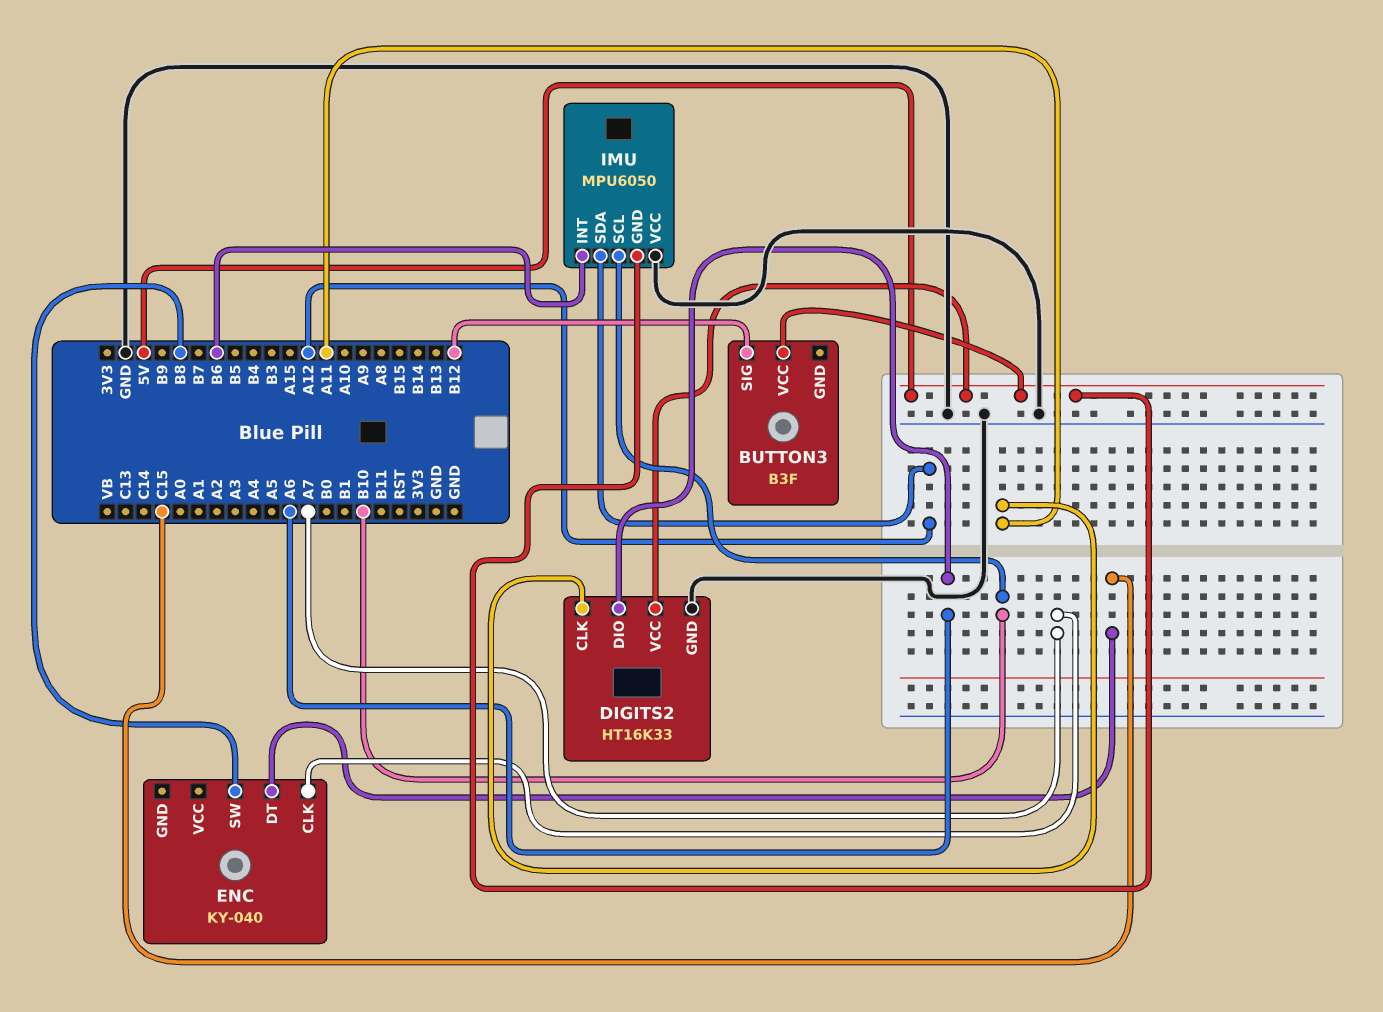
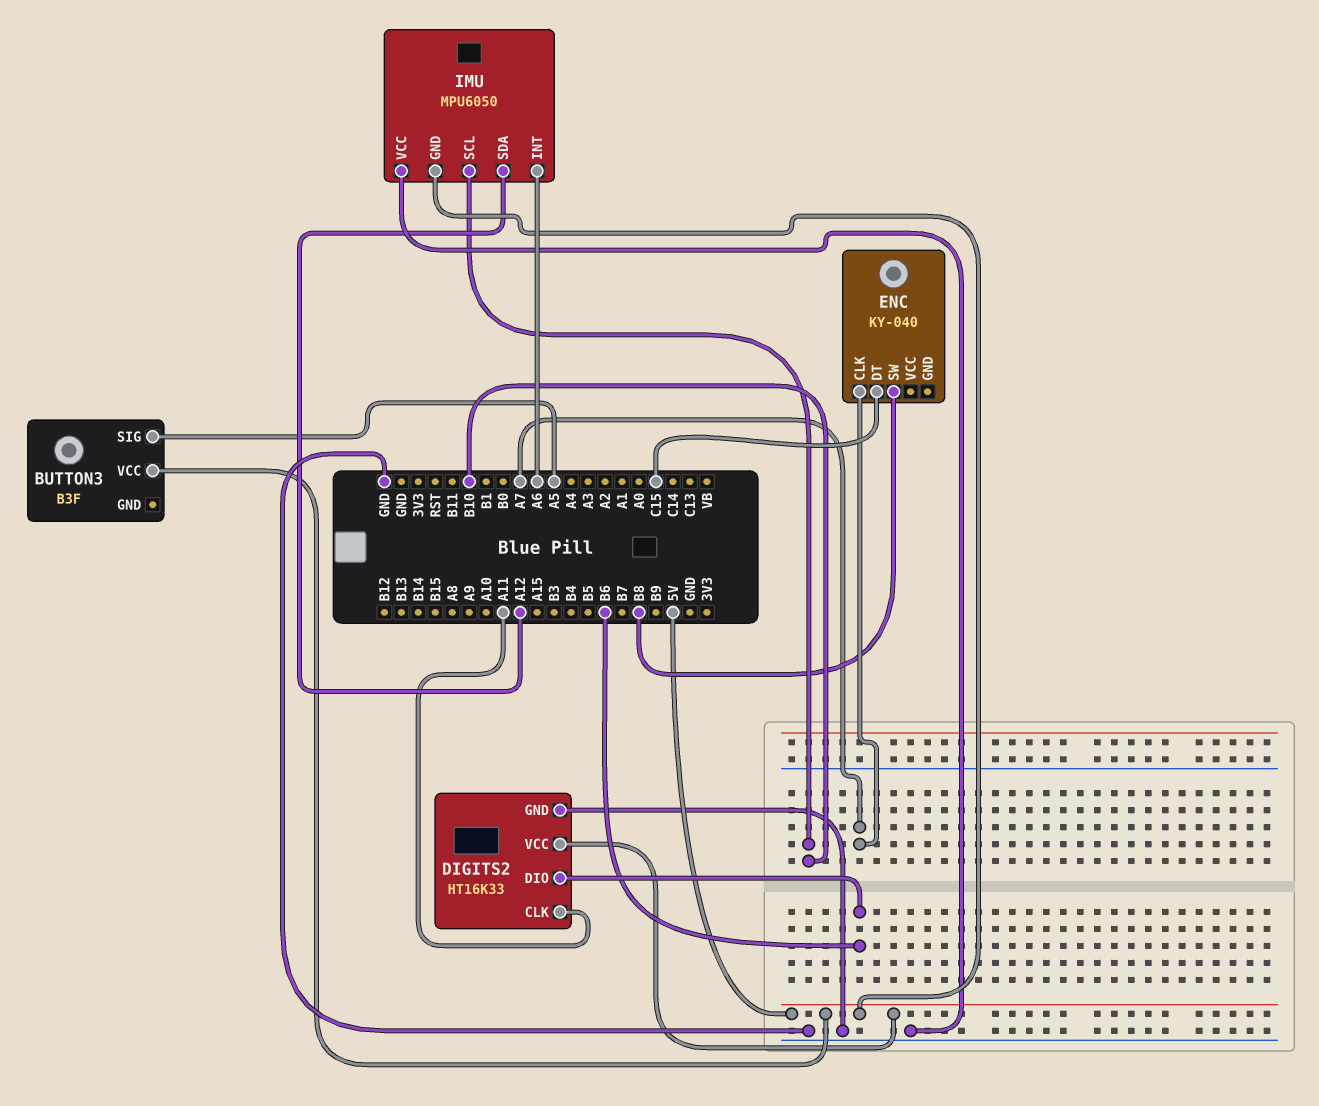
BUTTON3 pin SIG: B12 -> A5
DIGITS2 pin DIO: A6 -> B6
IMU pin INT: B6 -> A6

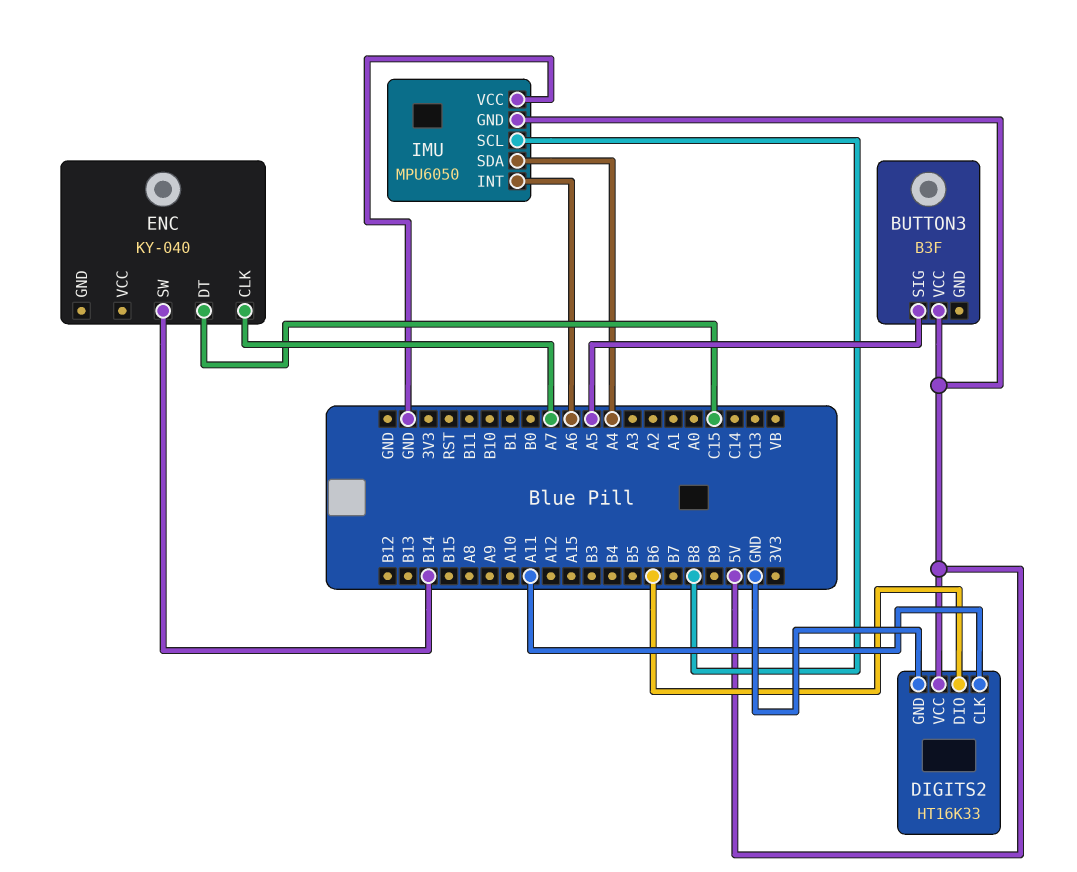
ENC pin SW: B8 -> B14
IMU pin SCL: B10 -> B8
IMU pin SDA: A12 -> A4

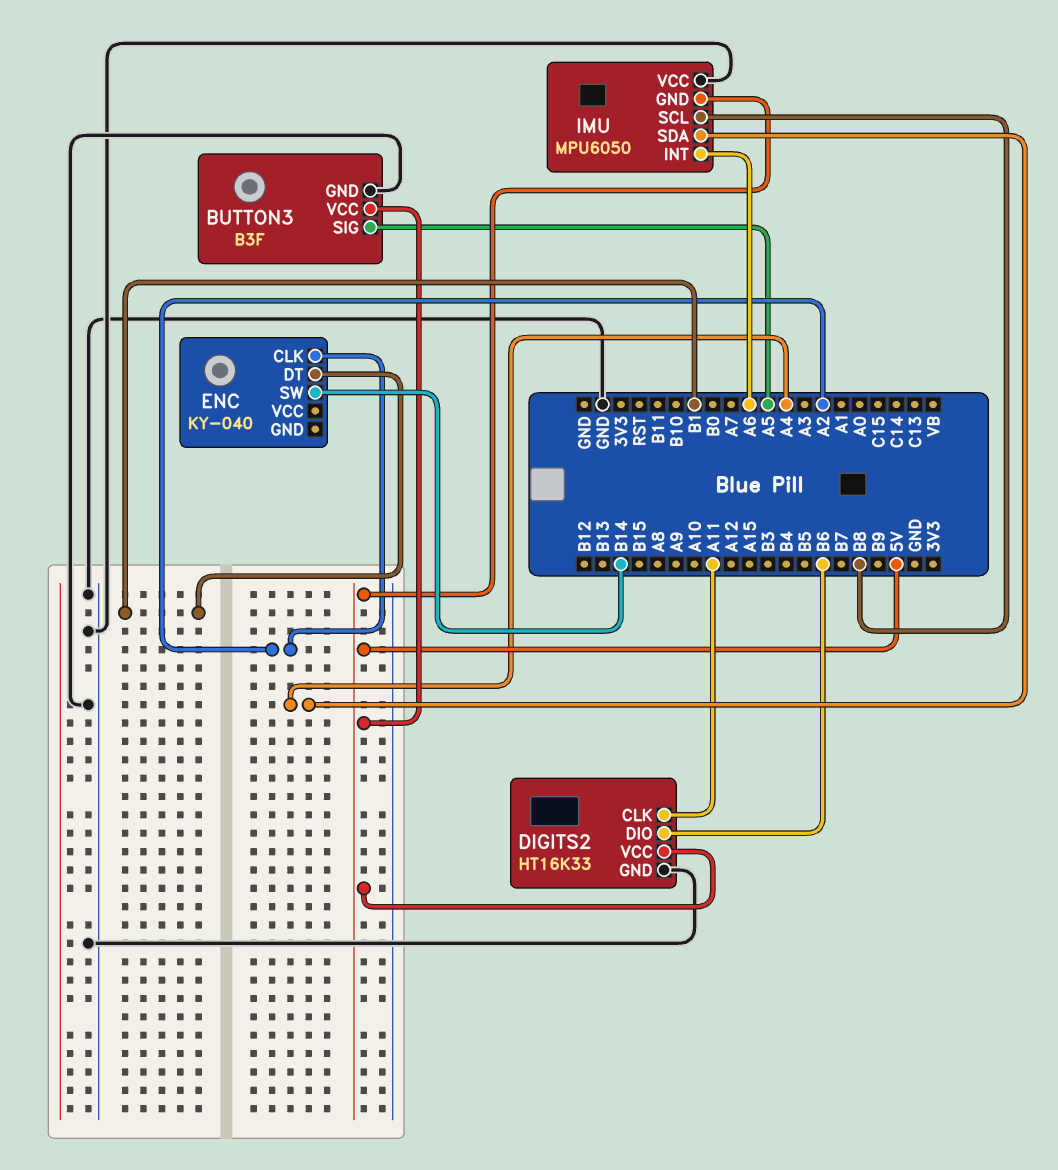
BUTTON3 pin GND: none -> GND
ENC pin CLK: A7 -> A2
ENC pin DT: C15 -> B1

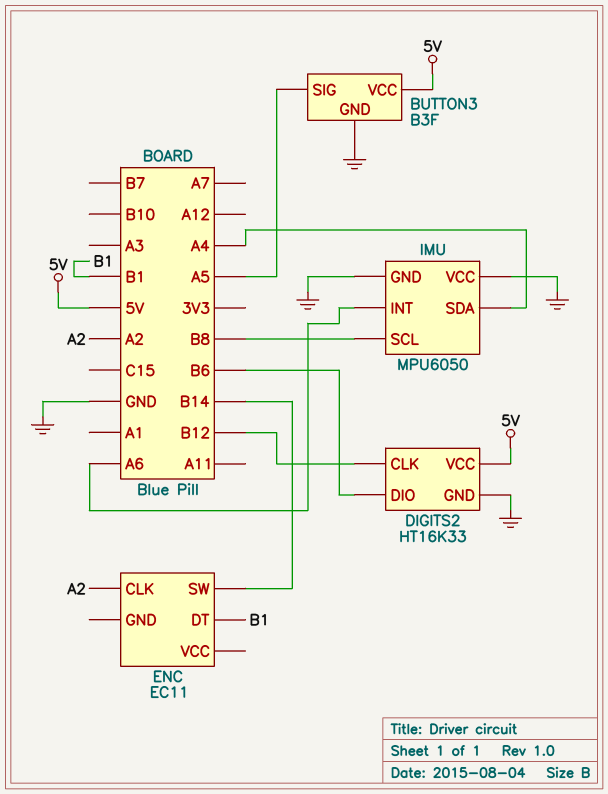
DIGITS2 pin CLK: A11 -> B12
ENC: KY-040 -> EC11
IMU pin GND: 5V -> GND

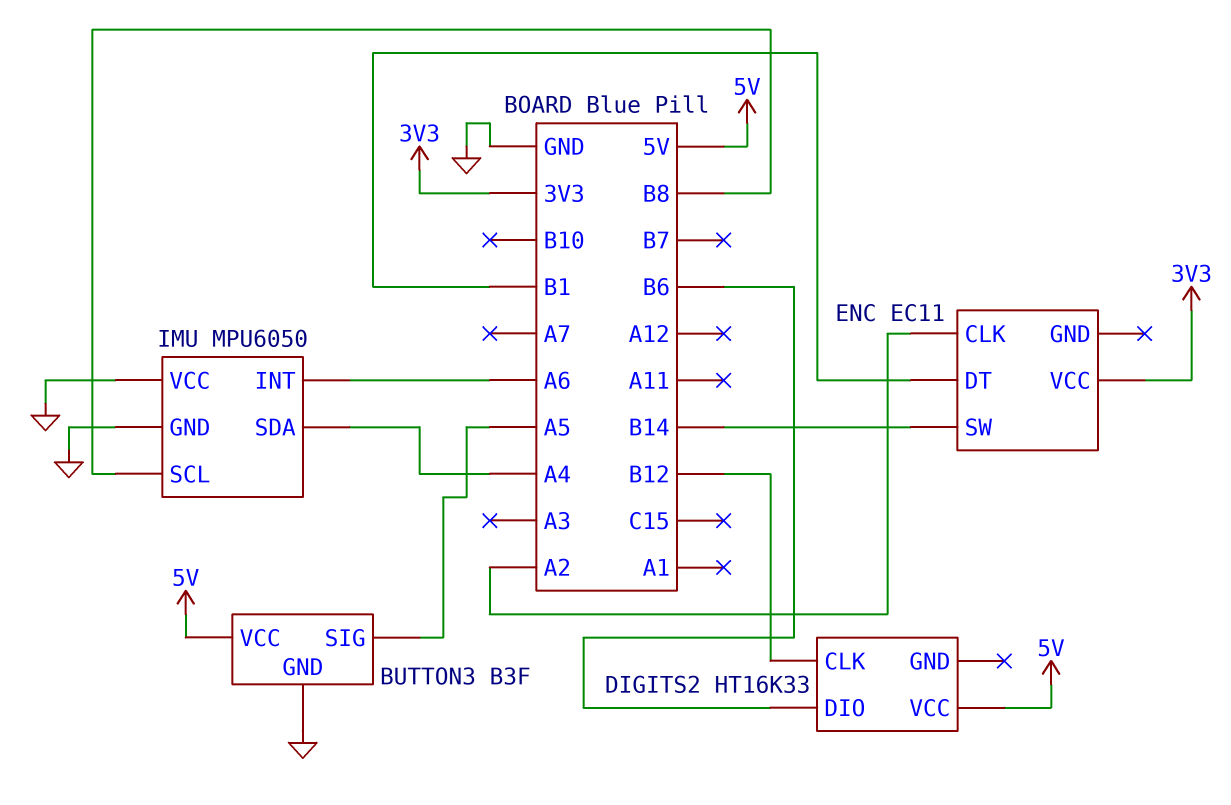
DIGITS2 pin GND: GND -> none
ENC pin VCC: none -> 3V3

